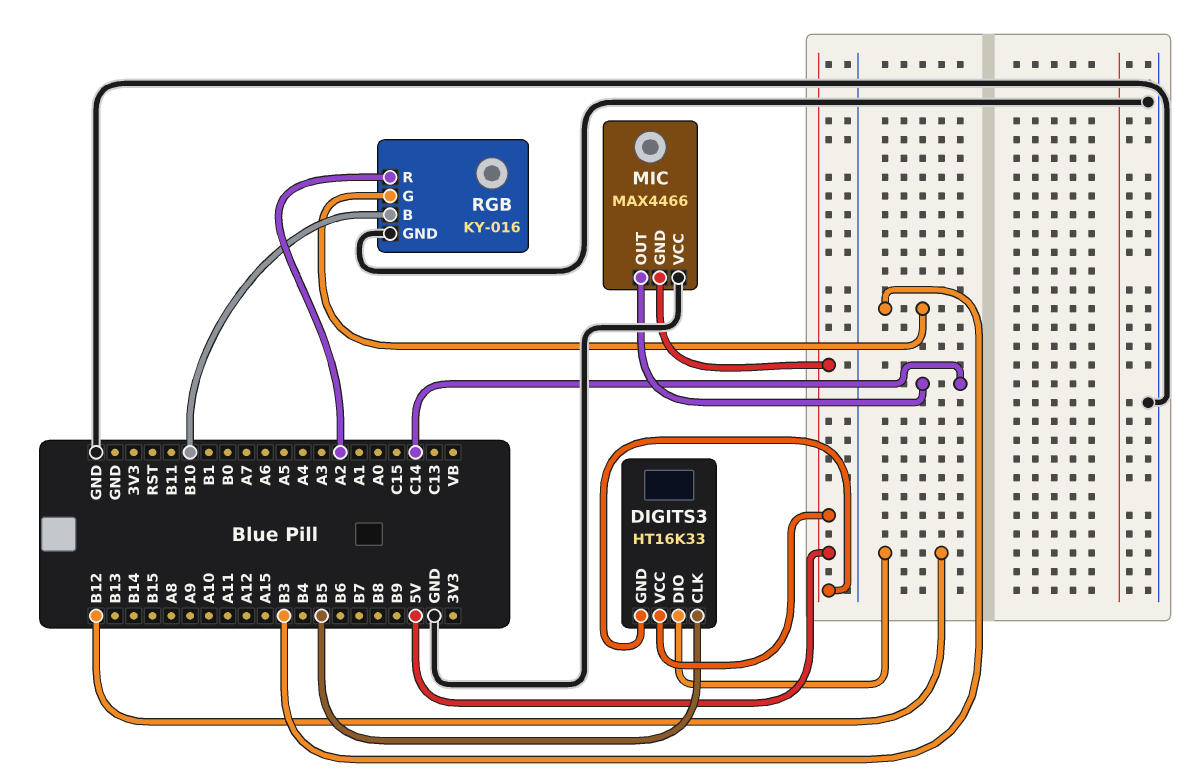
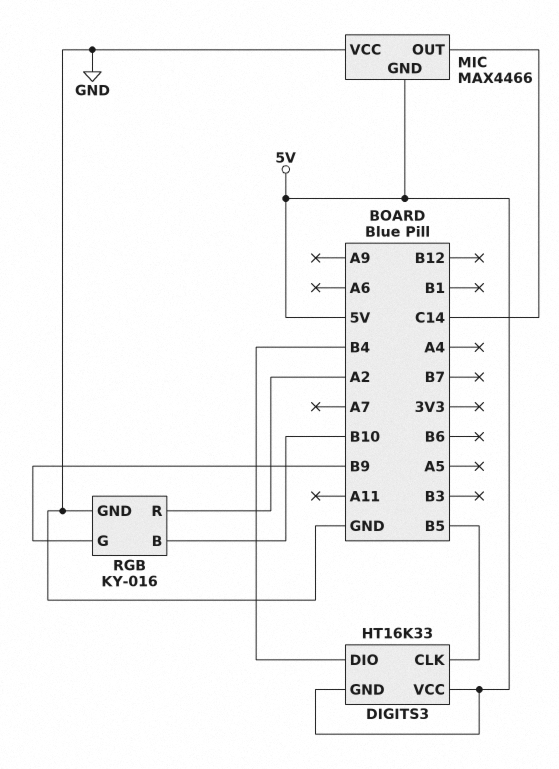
DIGITS3 pin DIO: B12 -> B4
RGB pin G: B3 -> B9

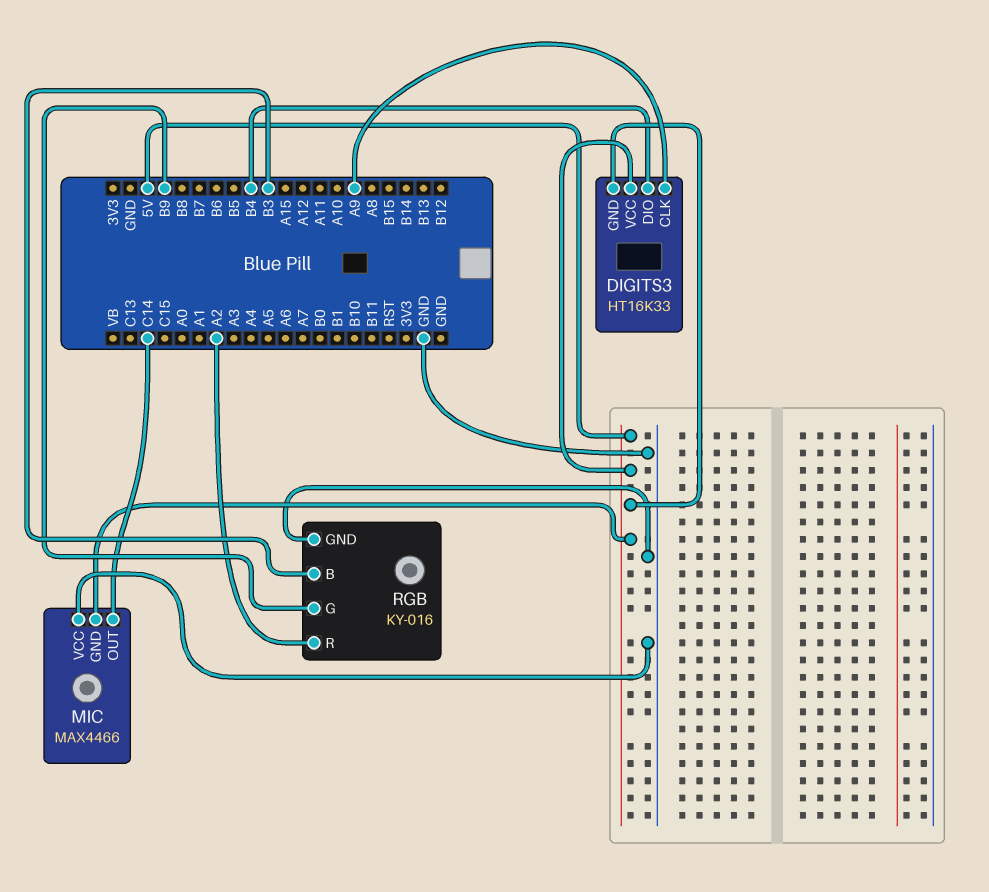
DIGITS3 pin CLK: B5 -> A9
RGB pin B: B10 -> B3

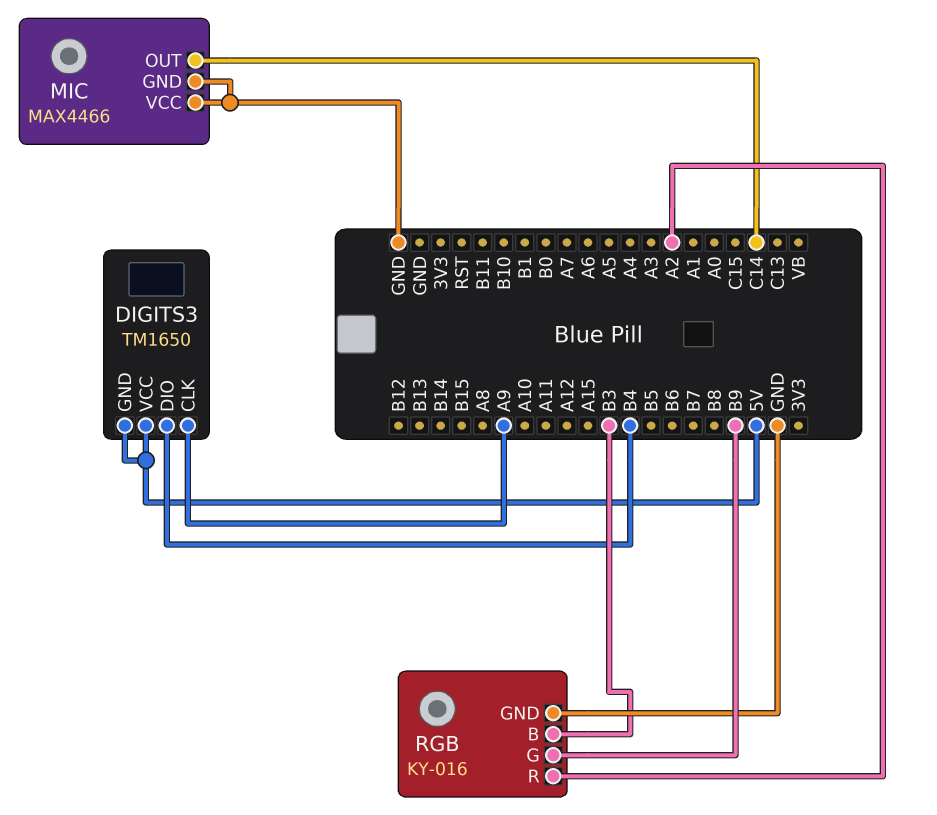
DIGITS3: HT16K33 -> TM1650
MIC pin GND: 5V -> GND

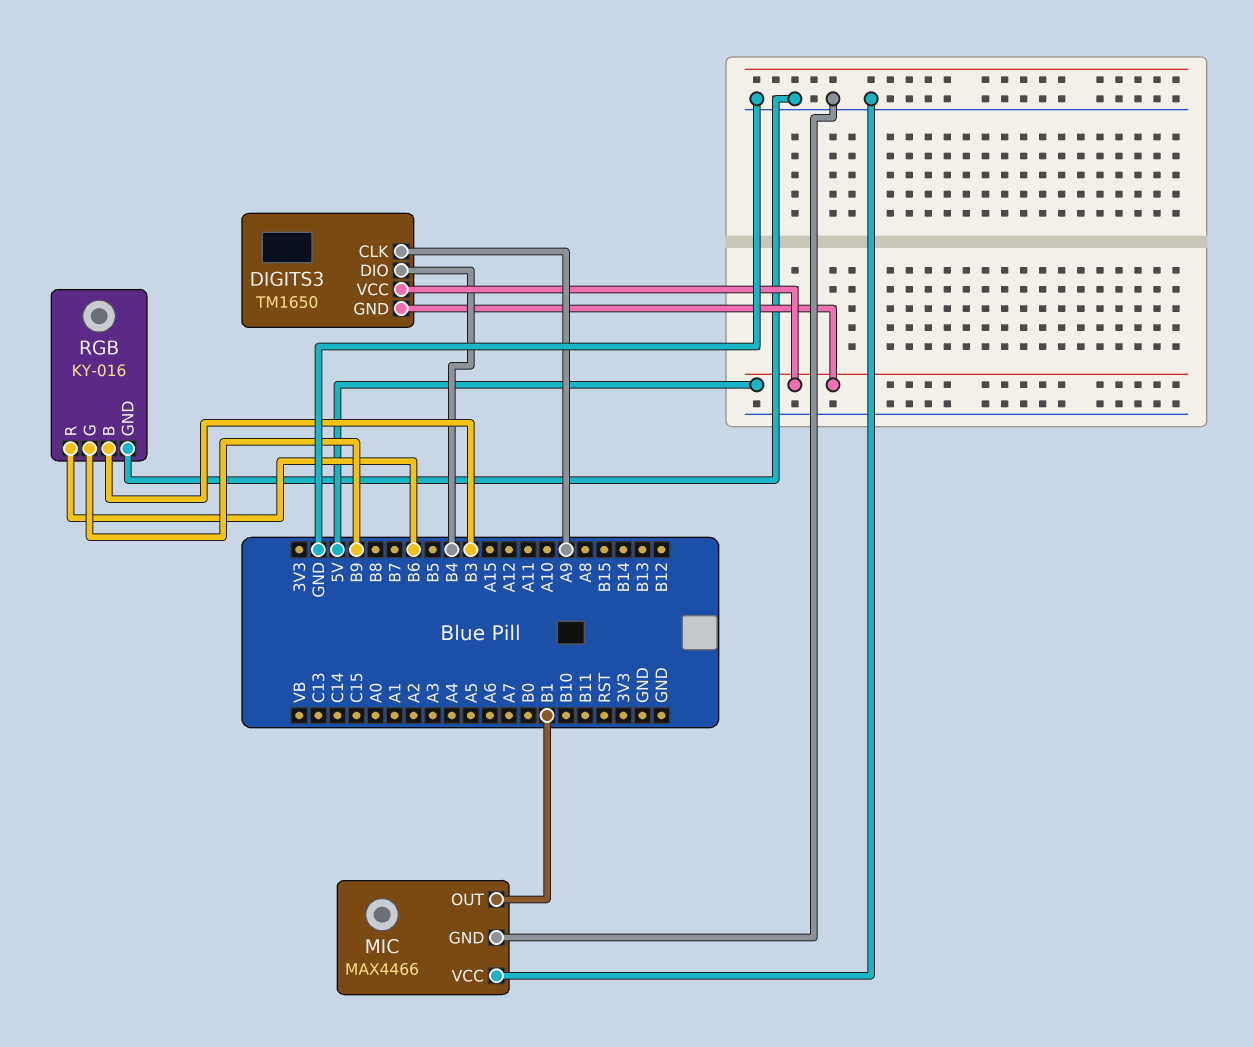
MIC pin OUT: C14 -> B1
RGB pin R: A2 -> B6

